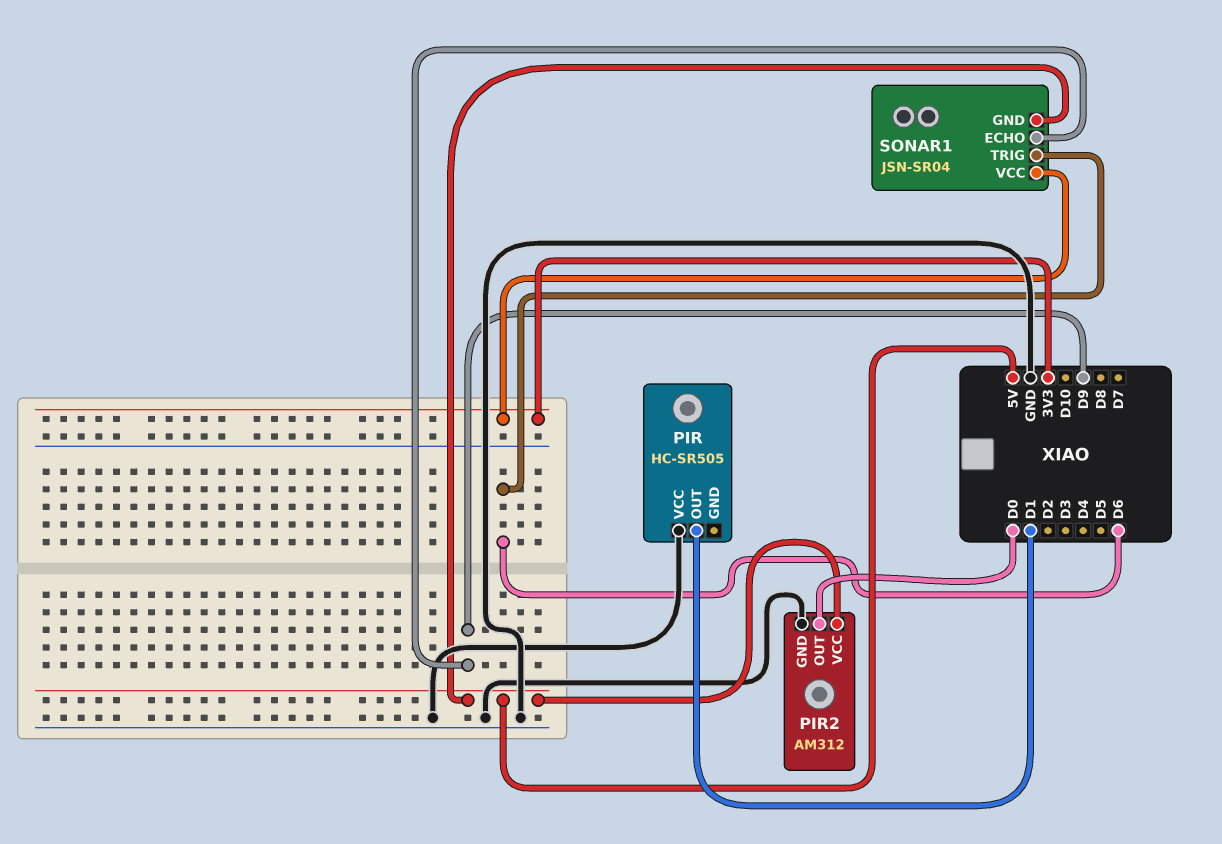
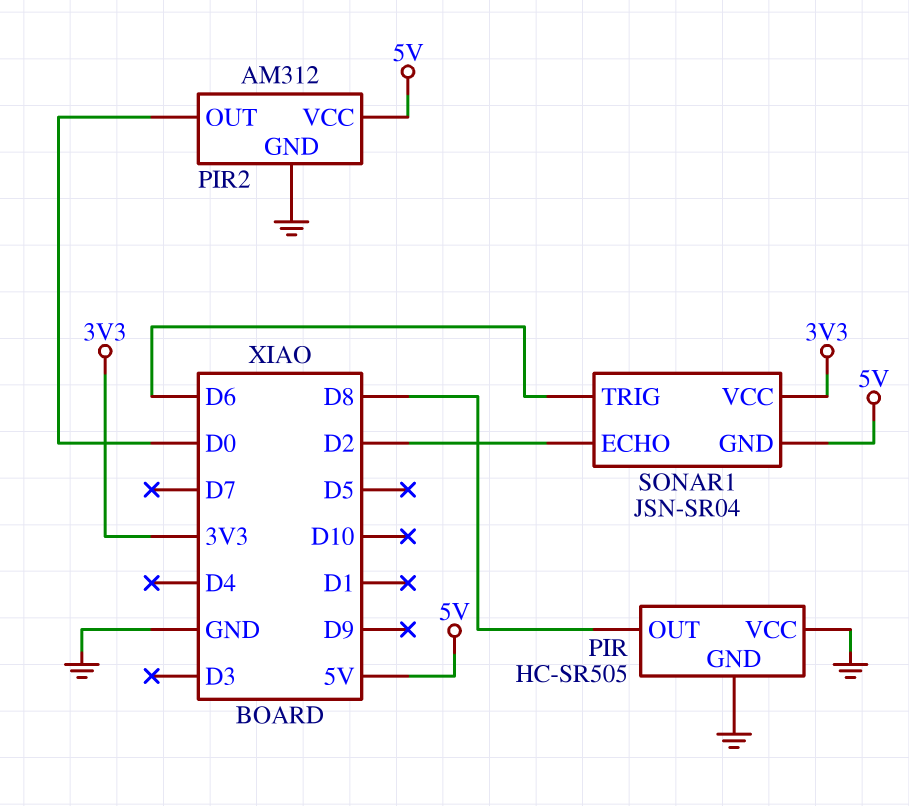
PIR pin GND: none -> GND
PIR pin OUT: D1 -> D8
SONAR1 pin ECHO: D9 -> D2

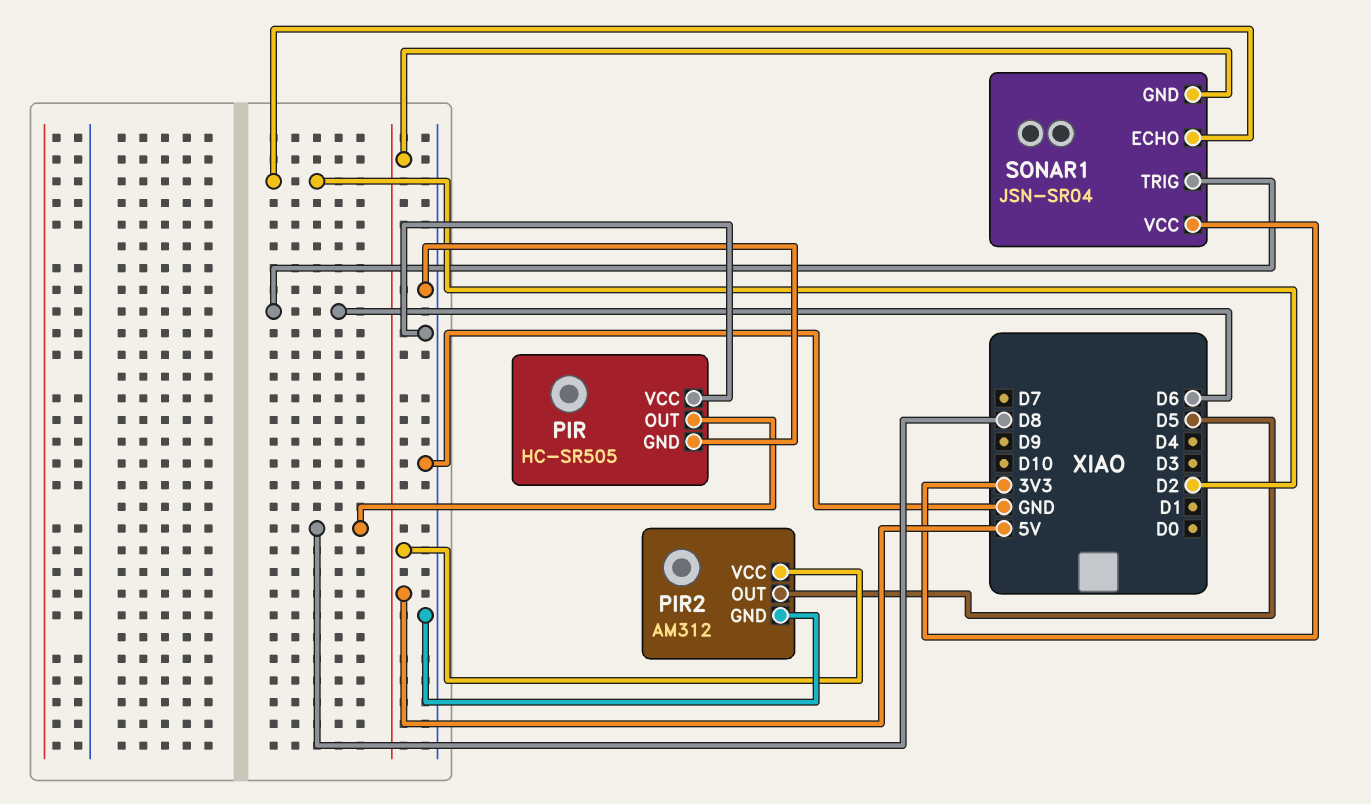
PIR2 pin OUT: D0 -> D5

